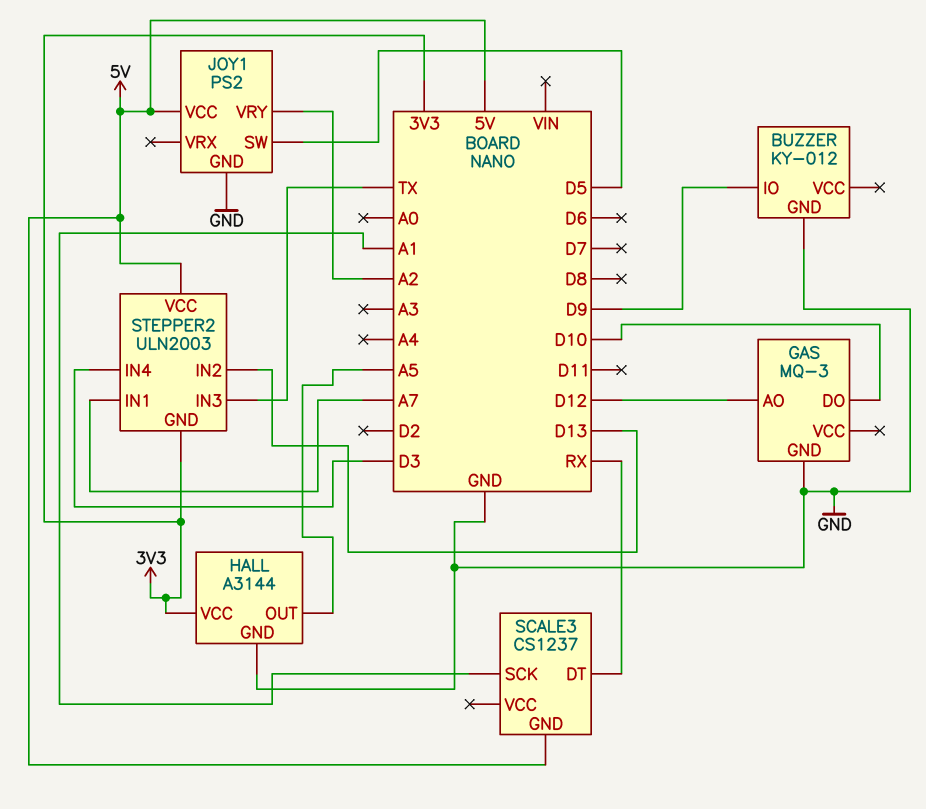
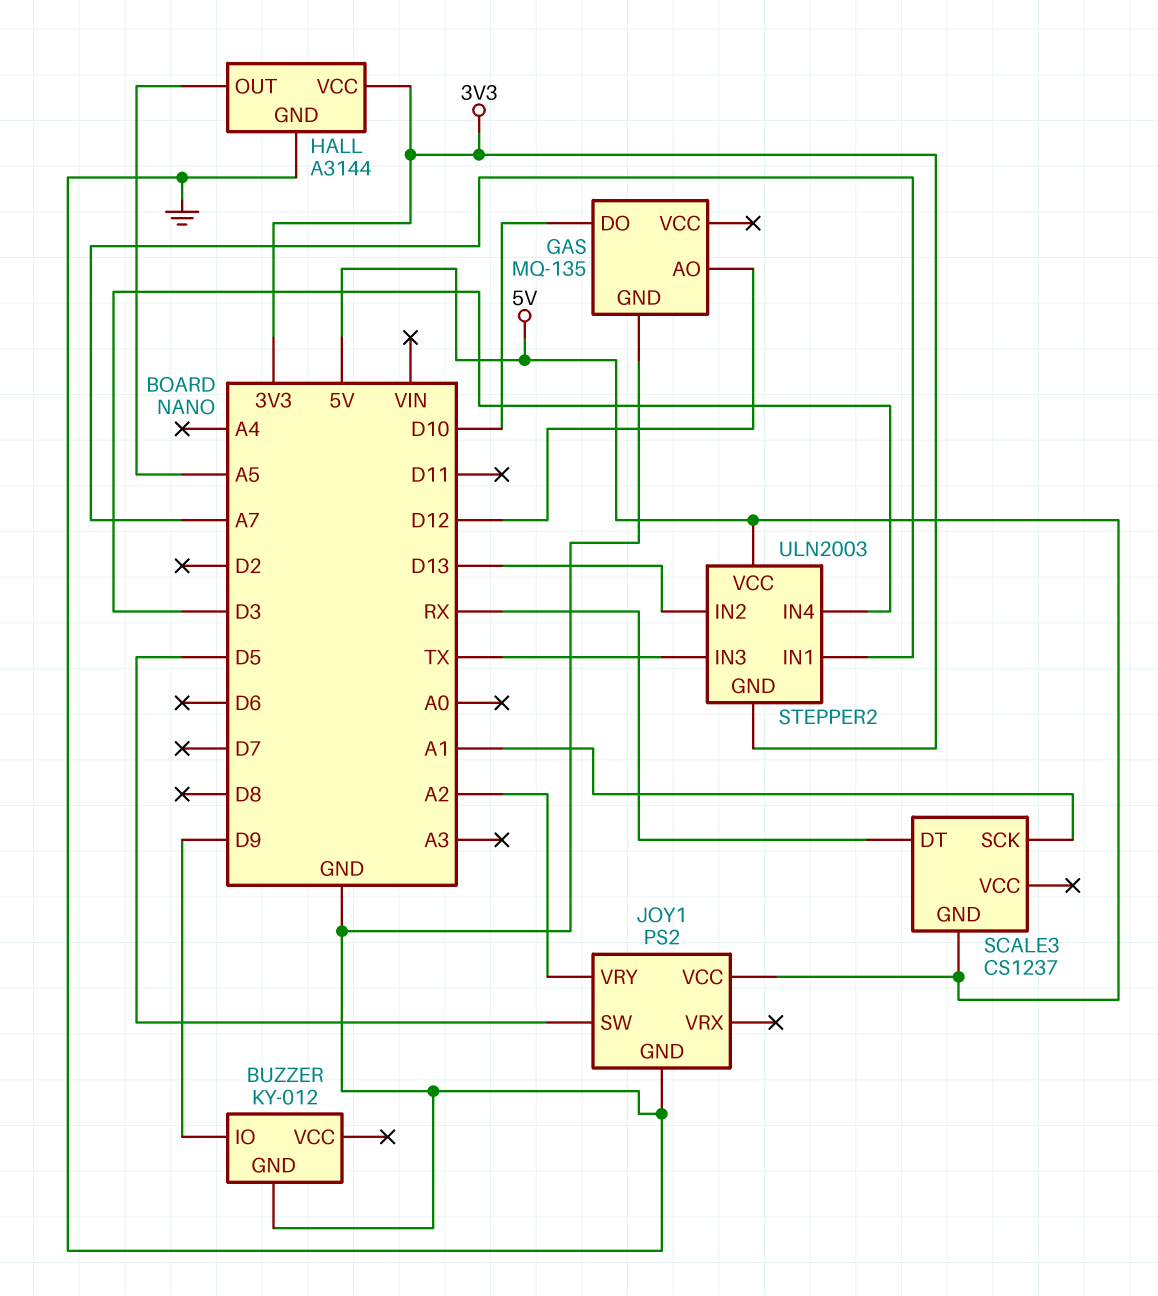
GAS: MQ-3 -> MQ-135

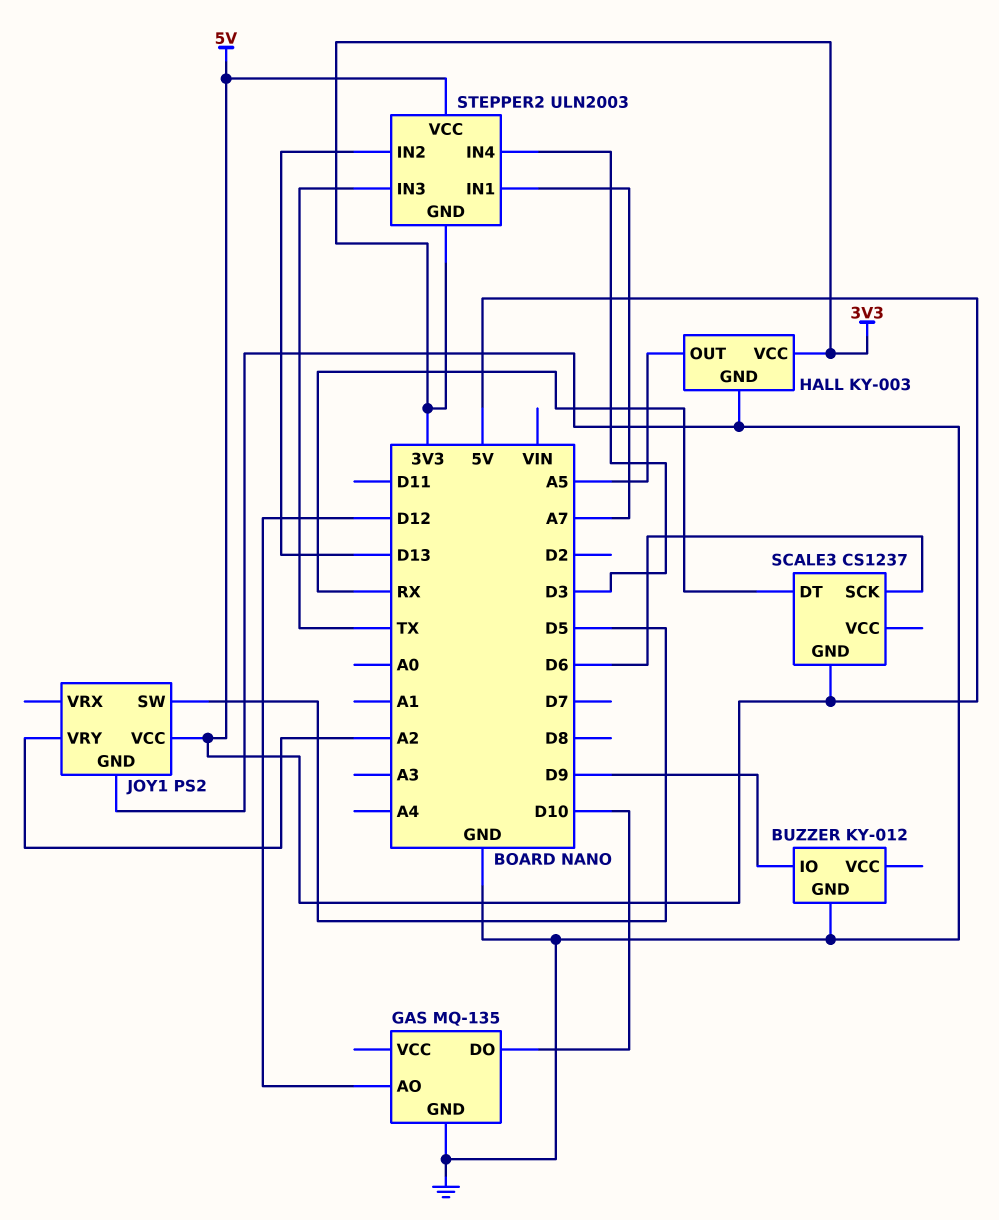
HALL: A3144 -> KY-003
SCALE3 pin SCK: A1 -> D6

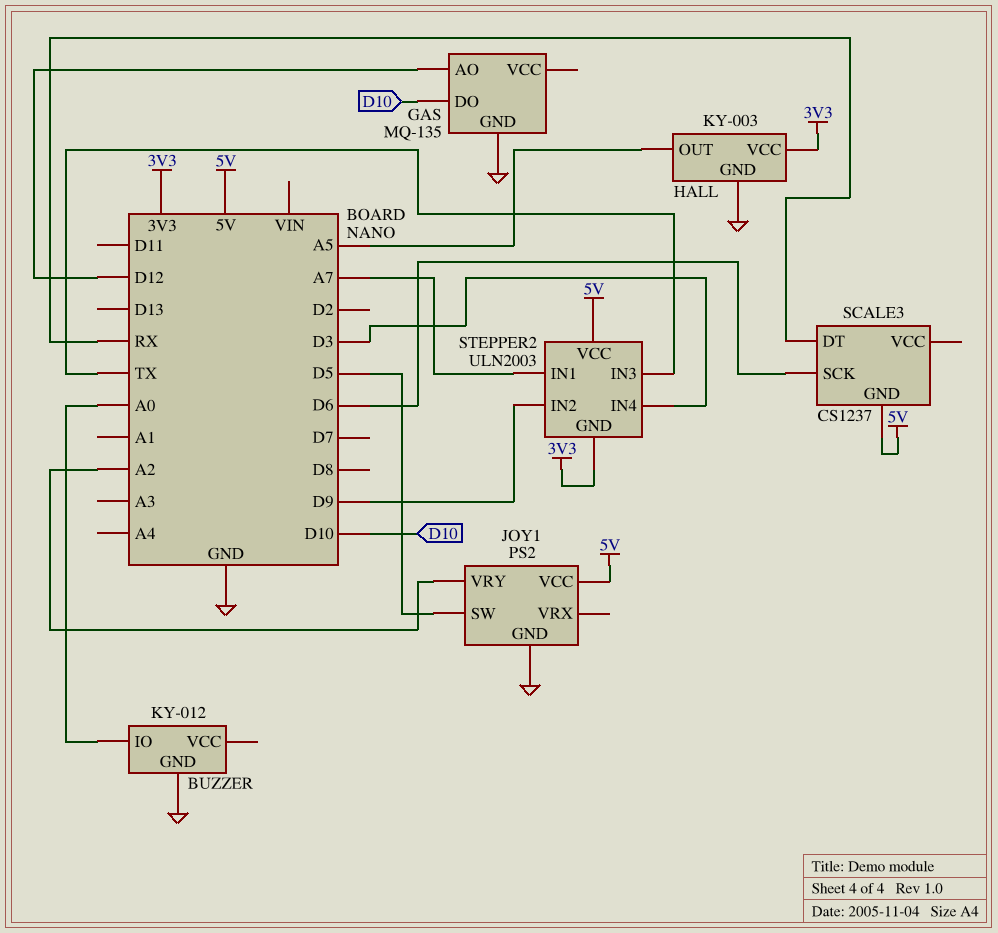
BUZZER pin IO: D9 -> A0
STEPPER2 pin IN2: D13 -> D9

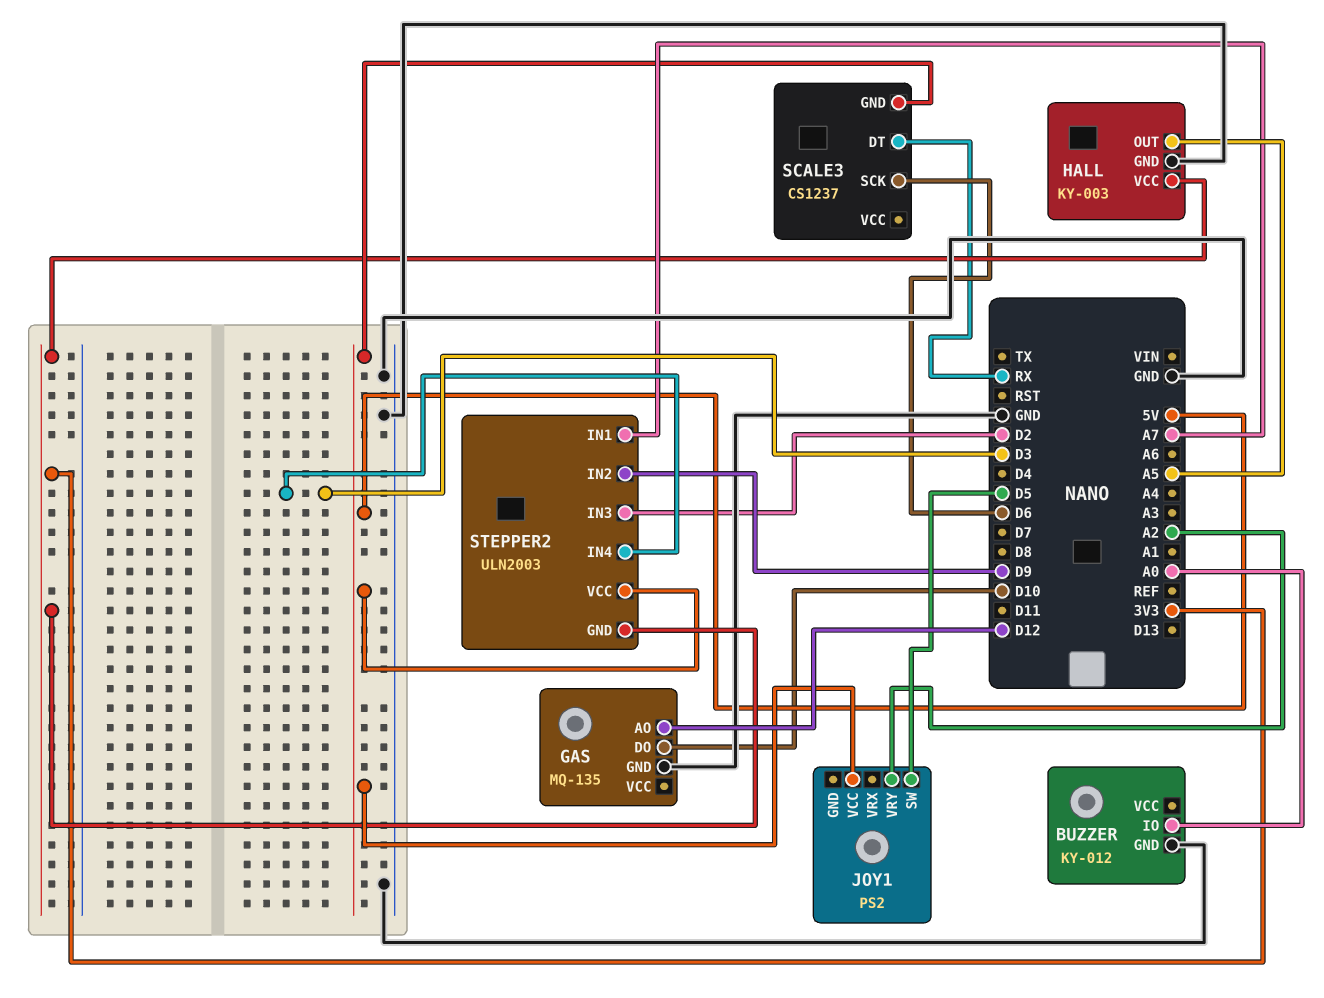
JOY1 pin GND: GND -> none
STEPPER2 pin IN3: TX -> D2

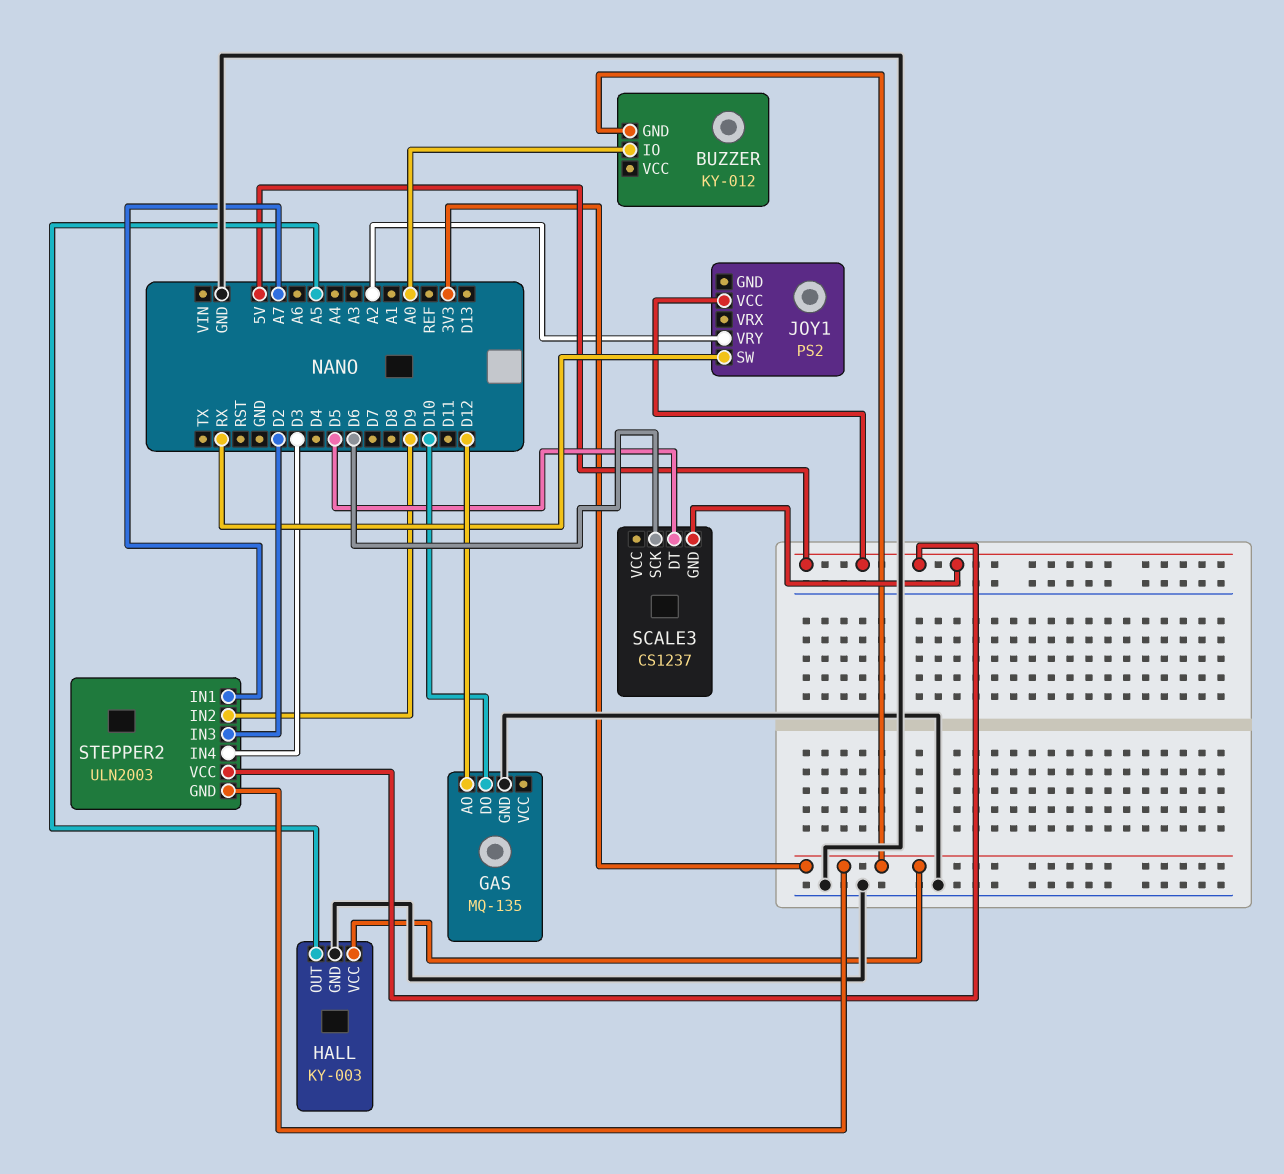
BUZZER pin GND: GND -> 3V3
JOY1 pin SW: D5 -> RX
SCALE3 pin DT: RX -> D5

